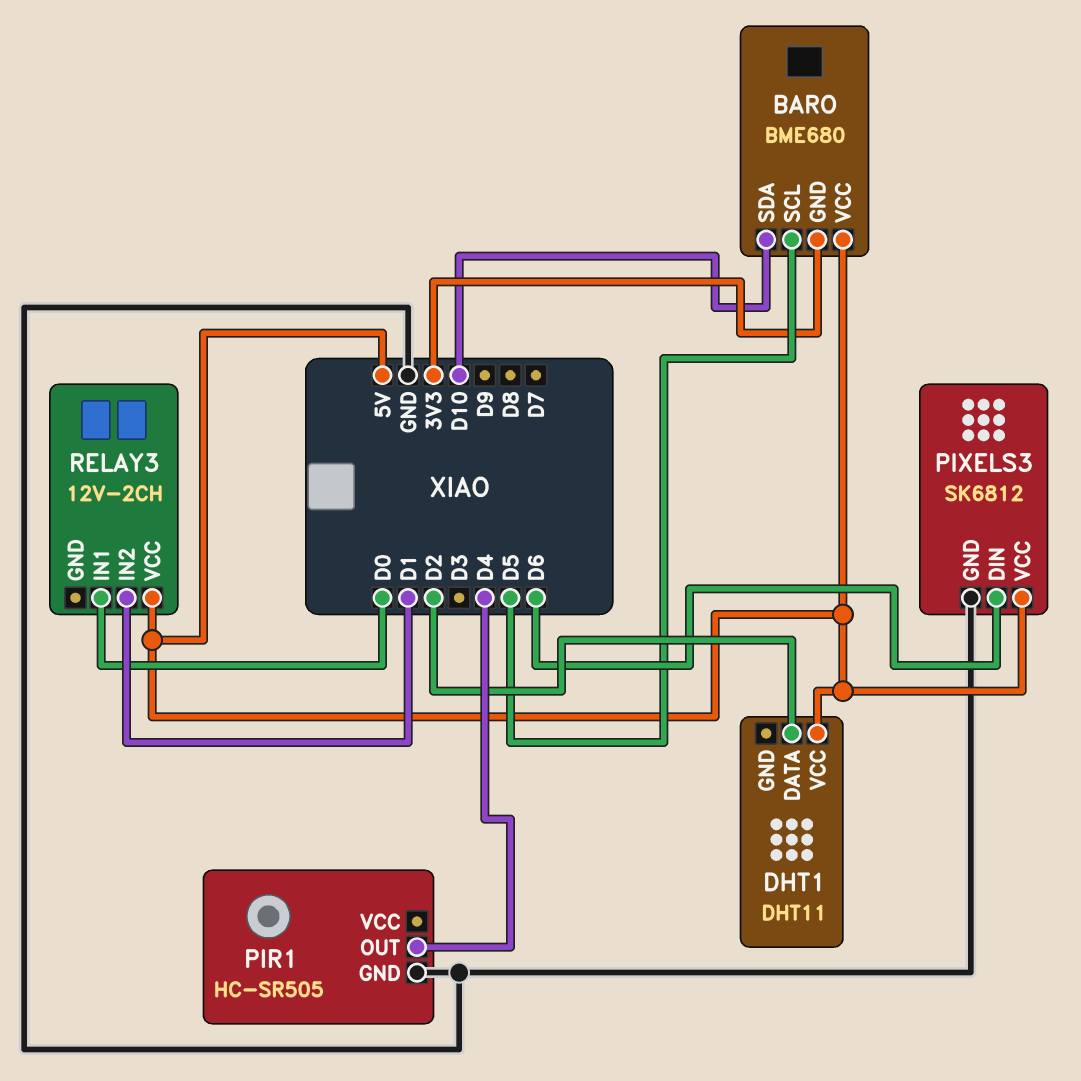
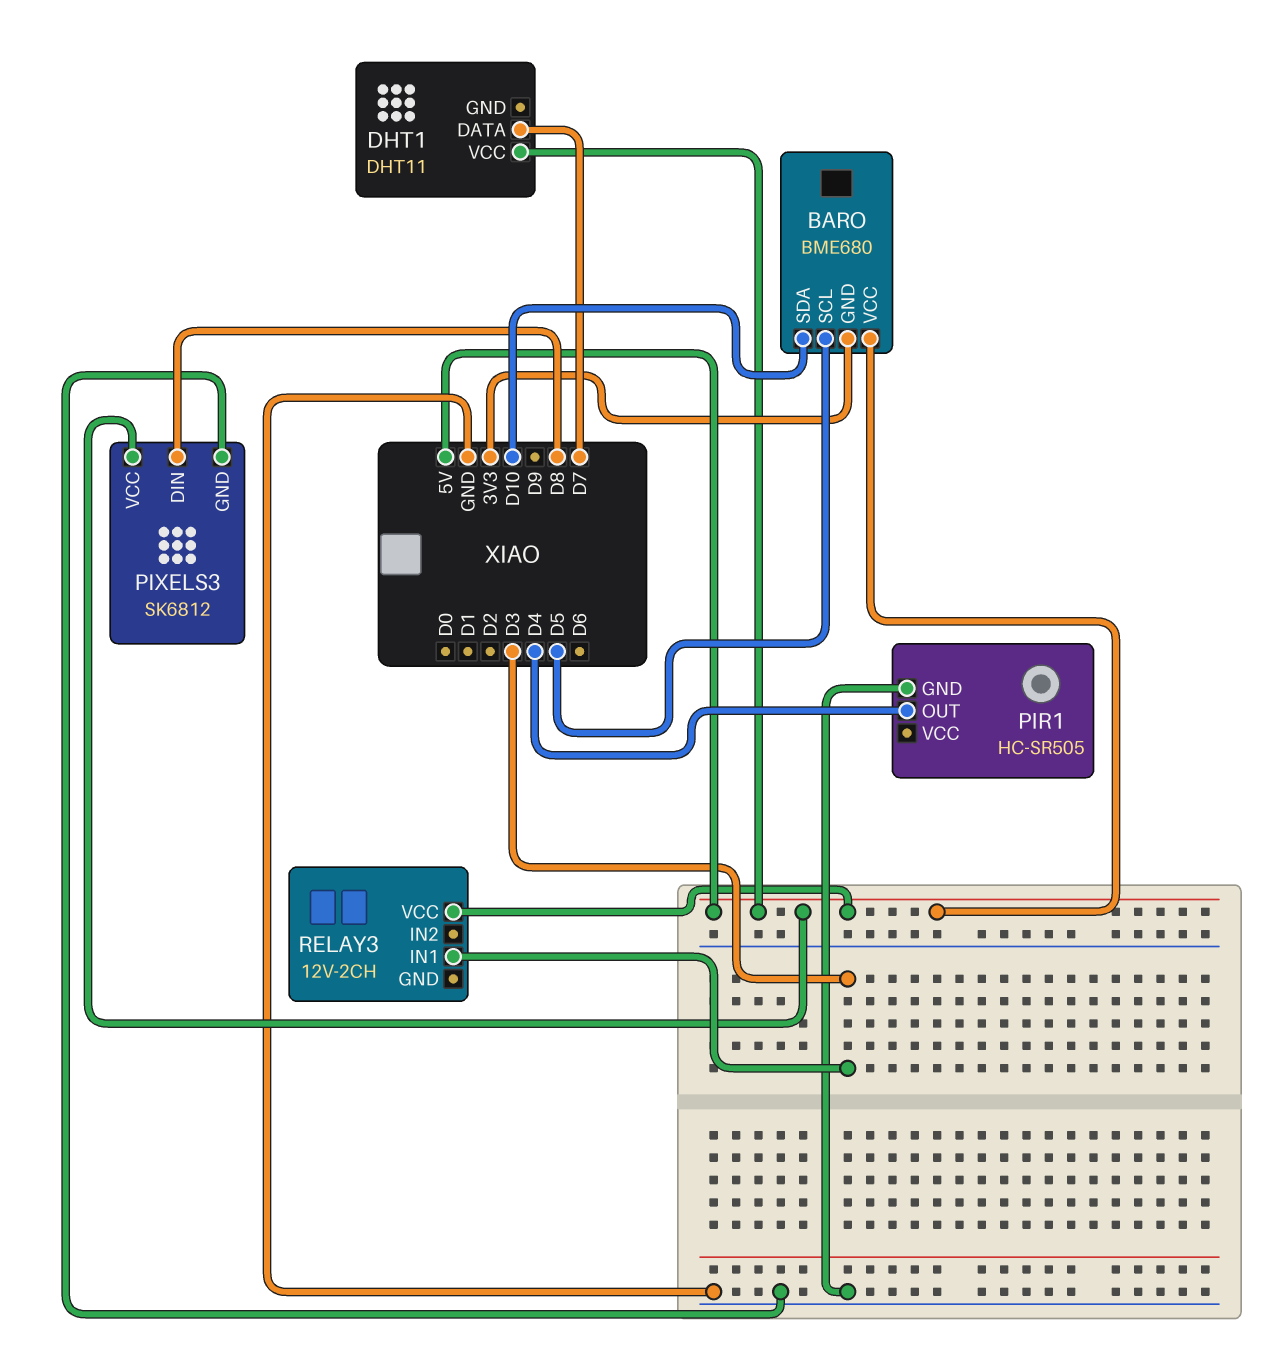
DHT1 pin DATA: D2 -> D7
PIXELS3 pin DIN: D6 -> D8
RELAY3 pin IN1: D0 -> D3
RELAY3 pin IN2: D1 -> none

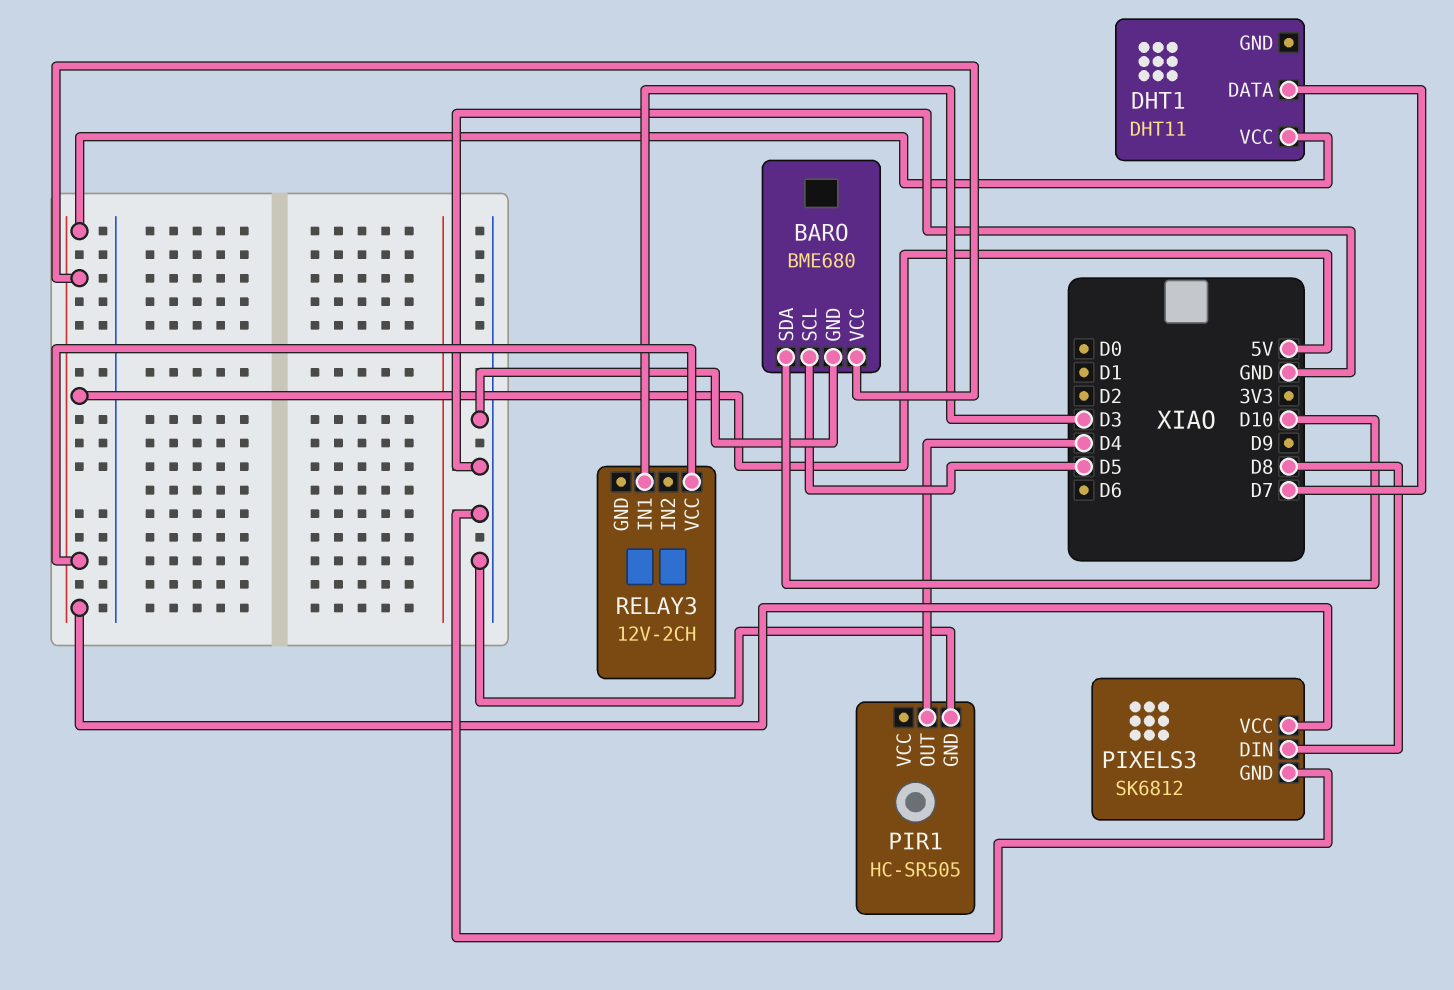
BARO pin GND: 3V3 -> GND

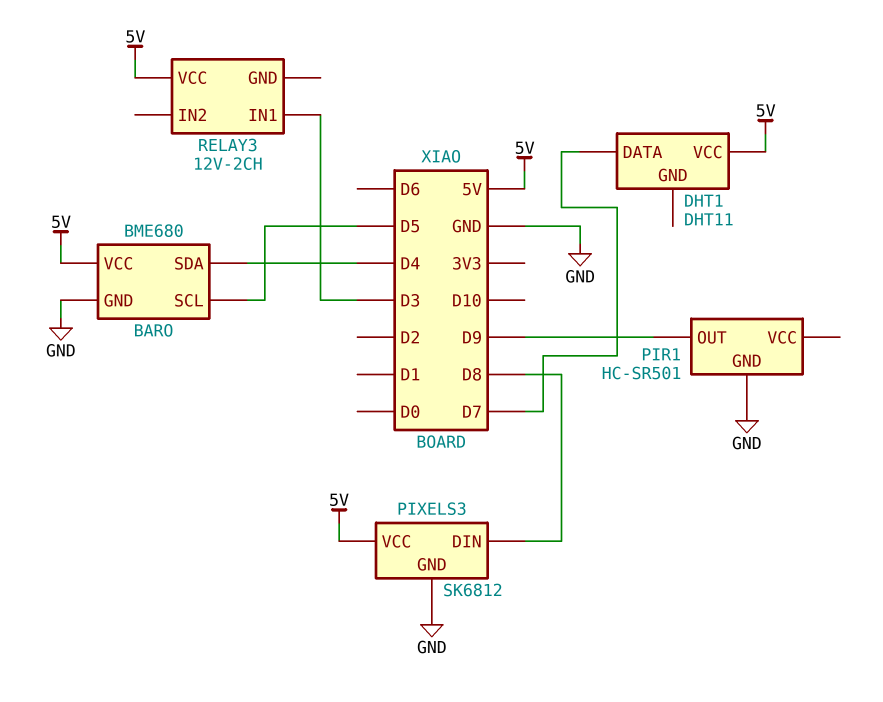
BARO pin SDA: D10 -> D4
PIR1: HC-SR505 -> HC-SR501
PIR1 pin OUT: D4 -> D9

